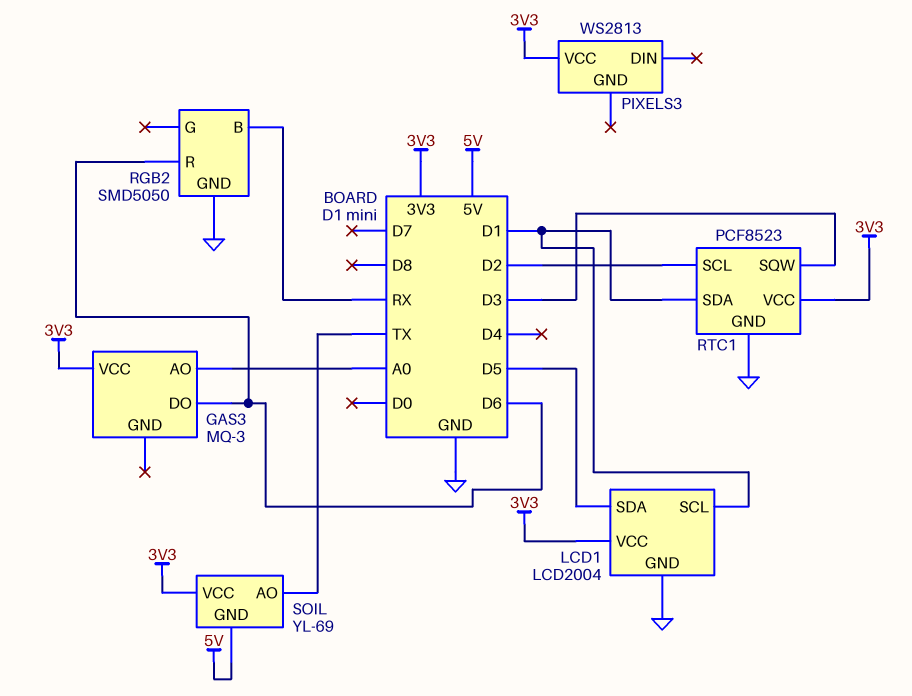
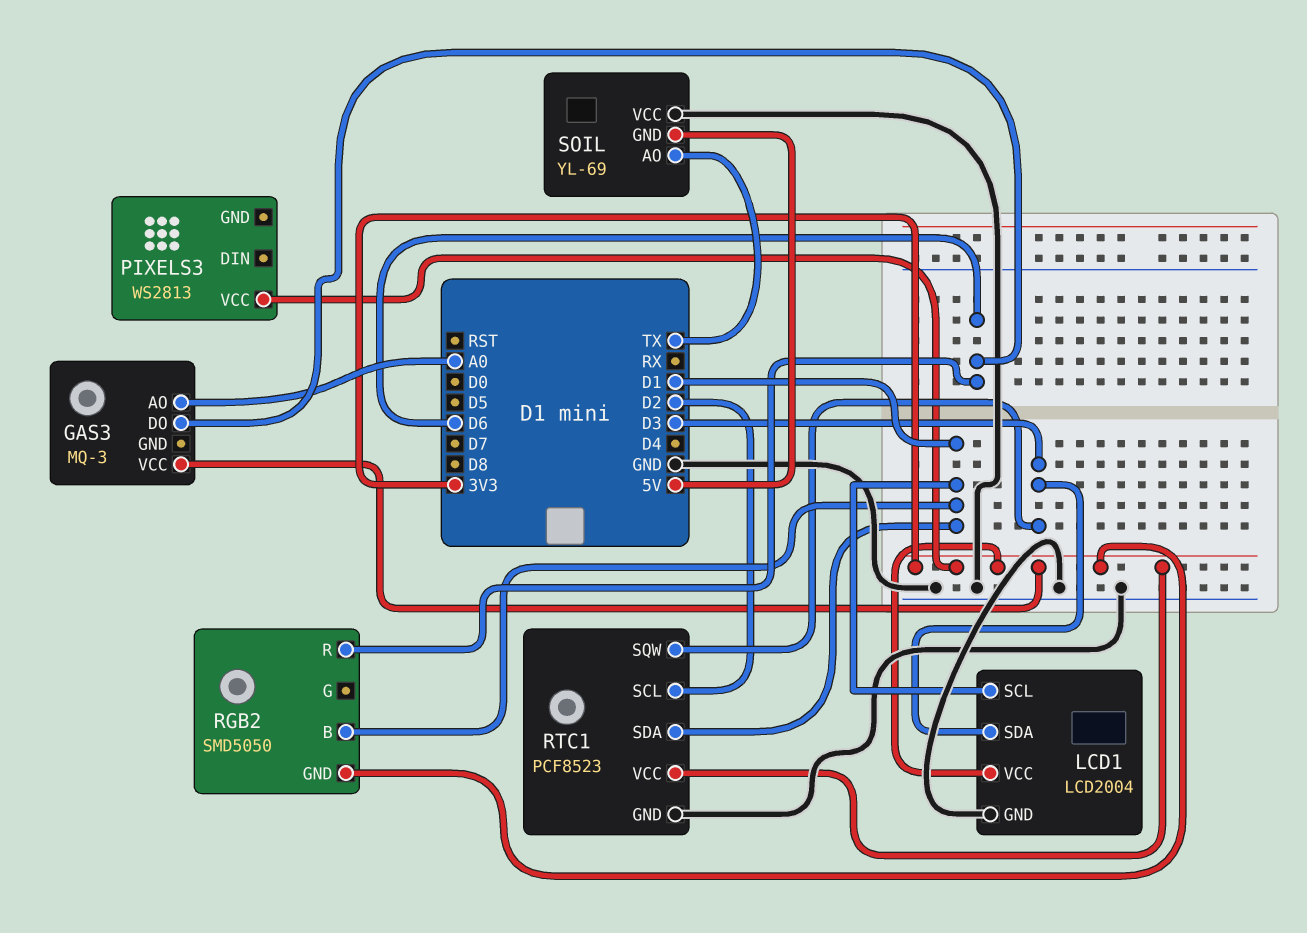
LCD1 pin SDA: D5 -> D3
RGB2 pin B: RX -> D1
RGB2 pin GND: GND -> 3V3
SOIL pin VCC: 3V3 -> GND

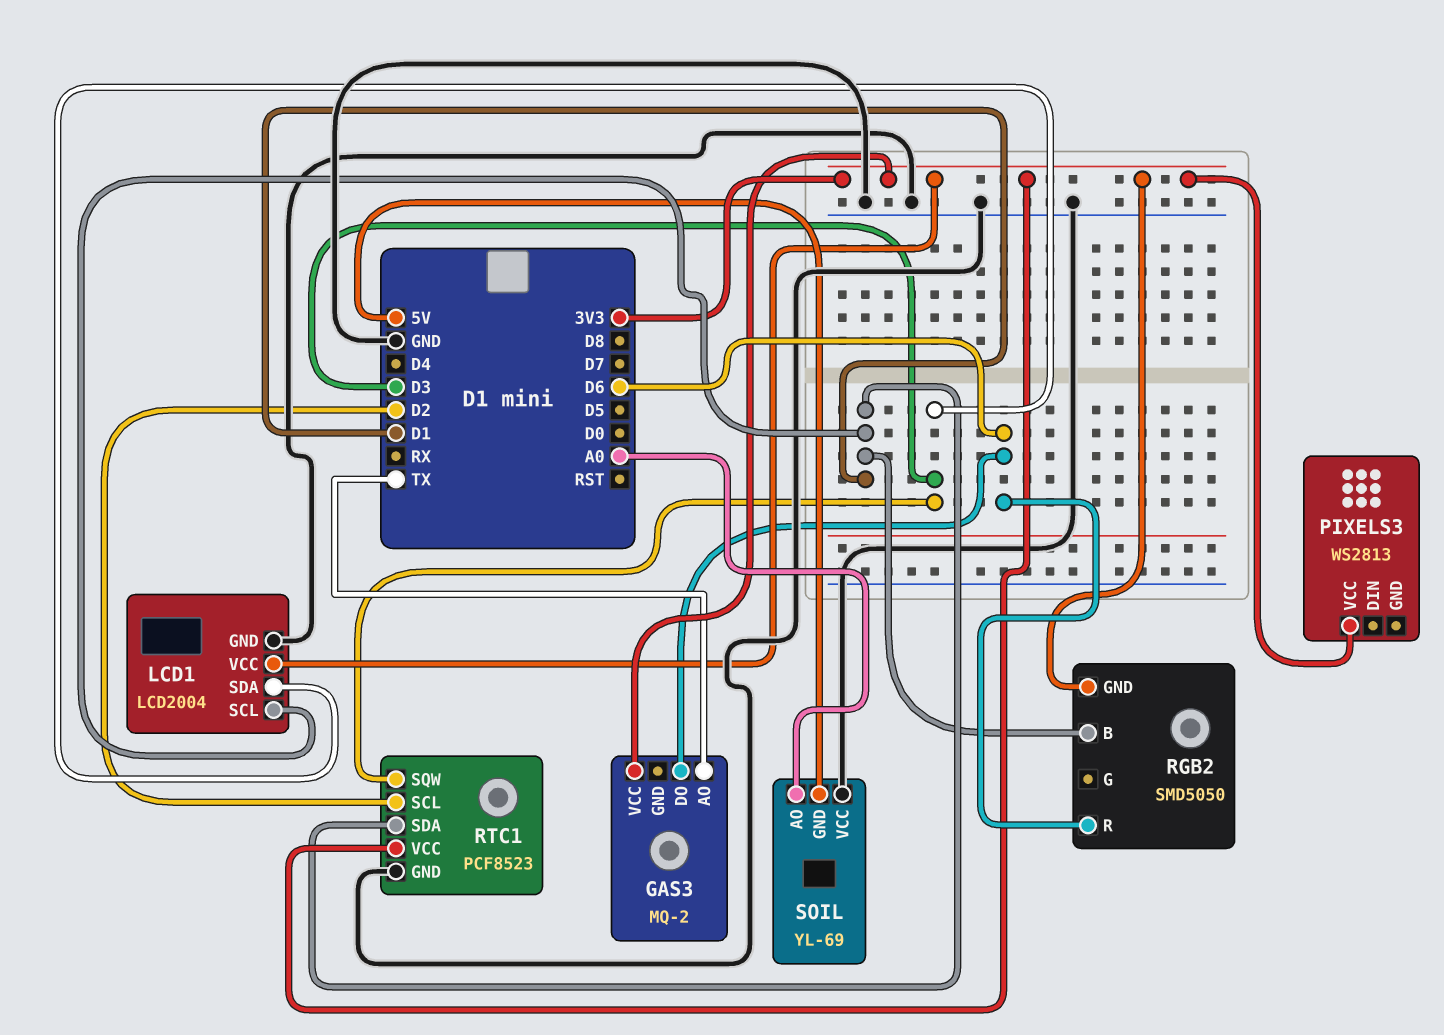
GAS3: MQ-3 -> MQ-2
GAS3 pin AO: A0 -> TX
SOIL pin AO: TX -> A0

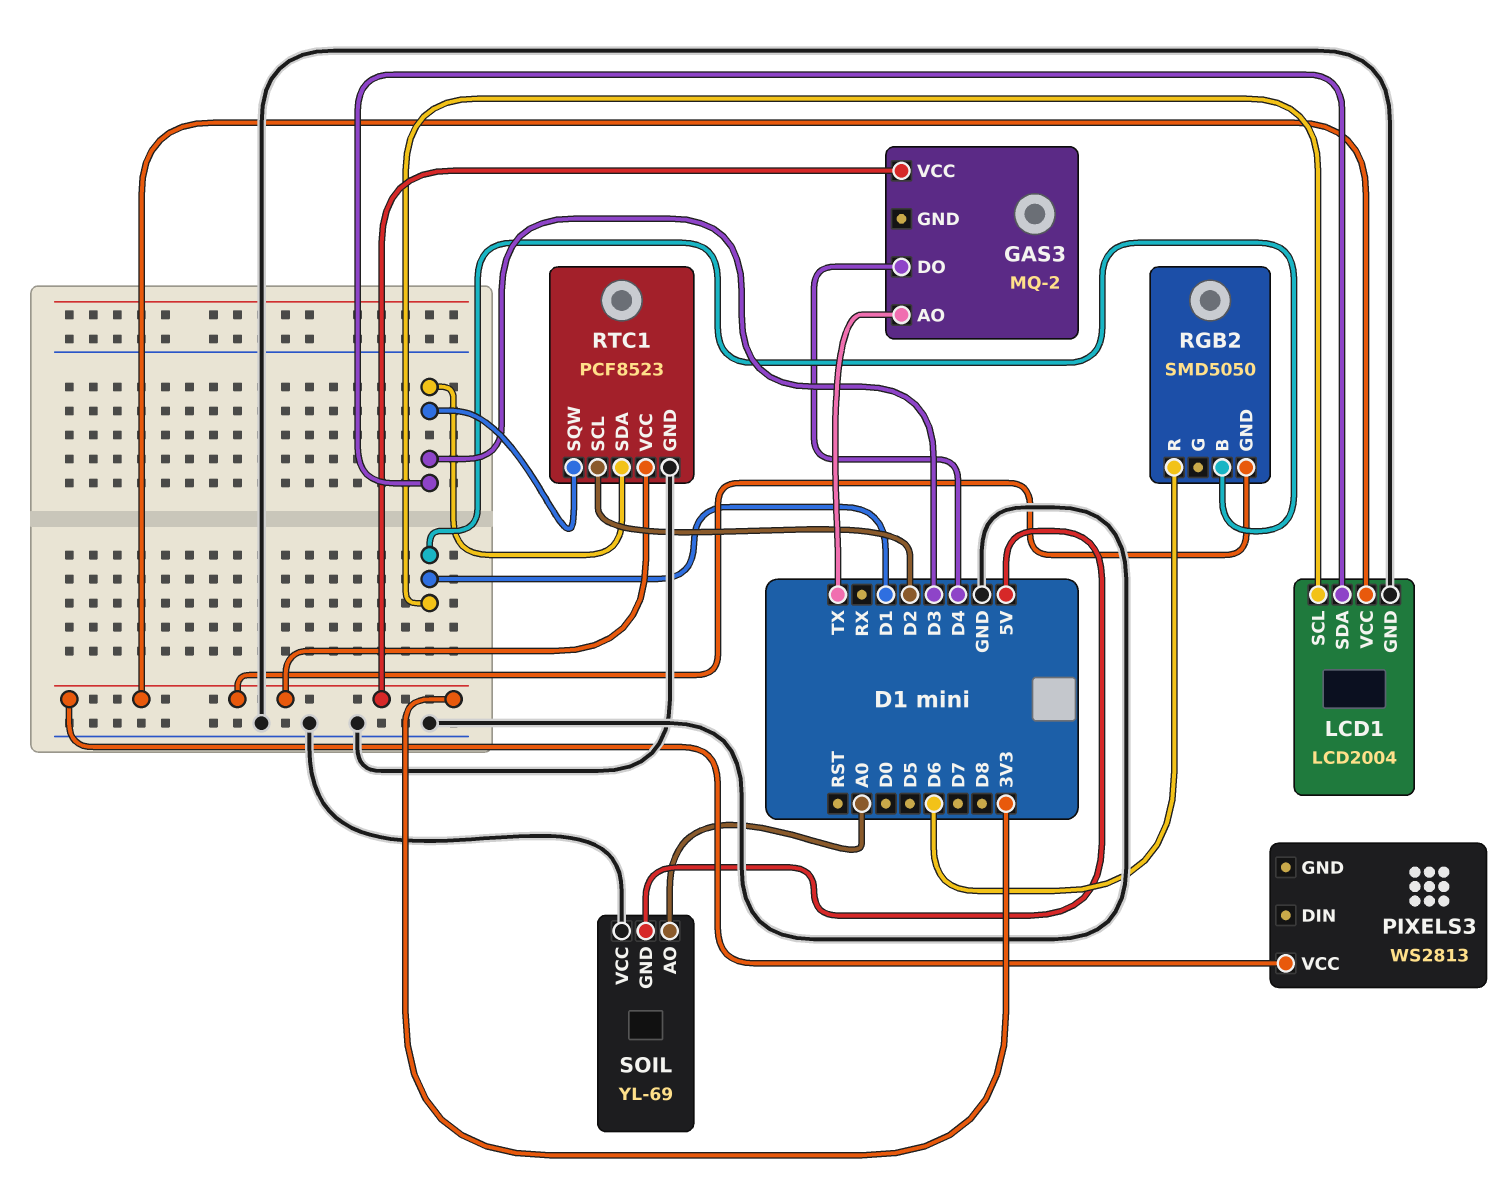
GAS3 pin DO: D6 -> D4
RTC1 pin SDA: D1 -> D3

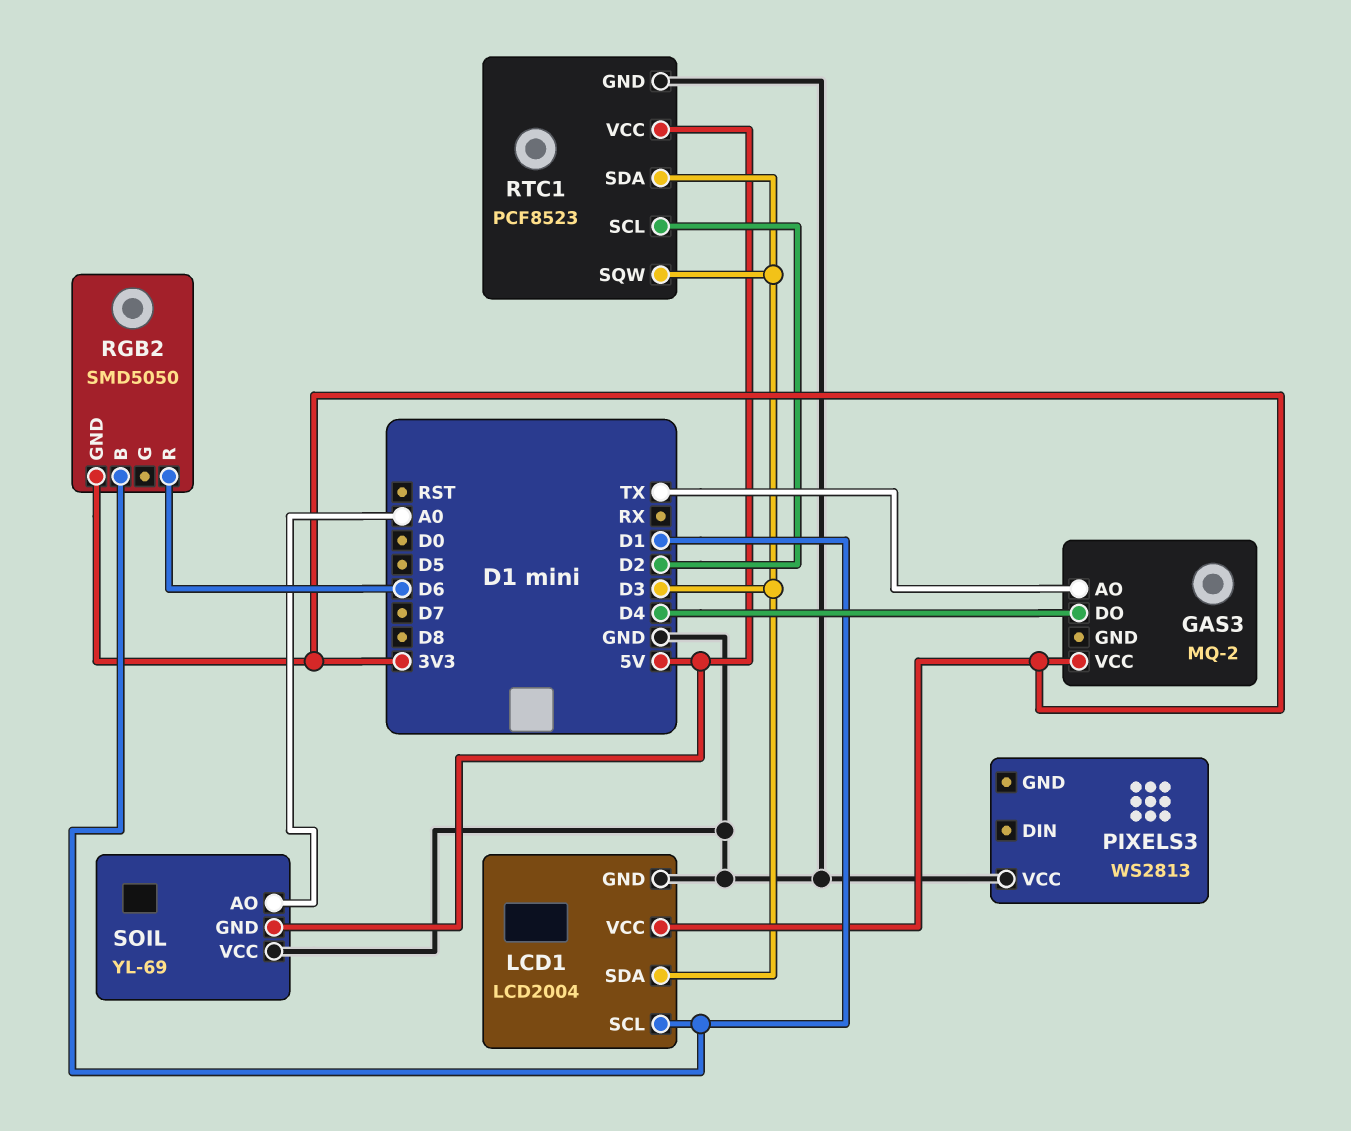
PIXELS3 pin VCC: 3V3 -> GND
RTC1 pin VCC: 3V3 -> 5V

